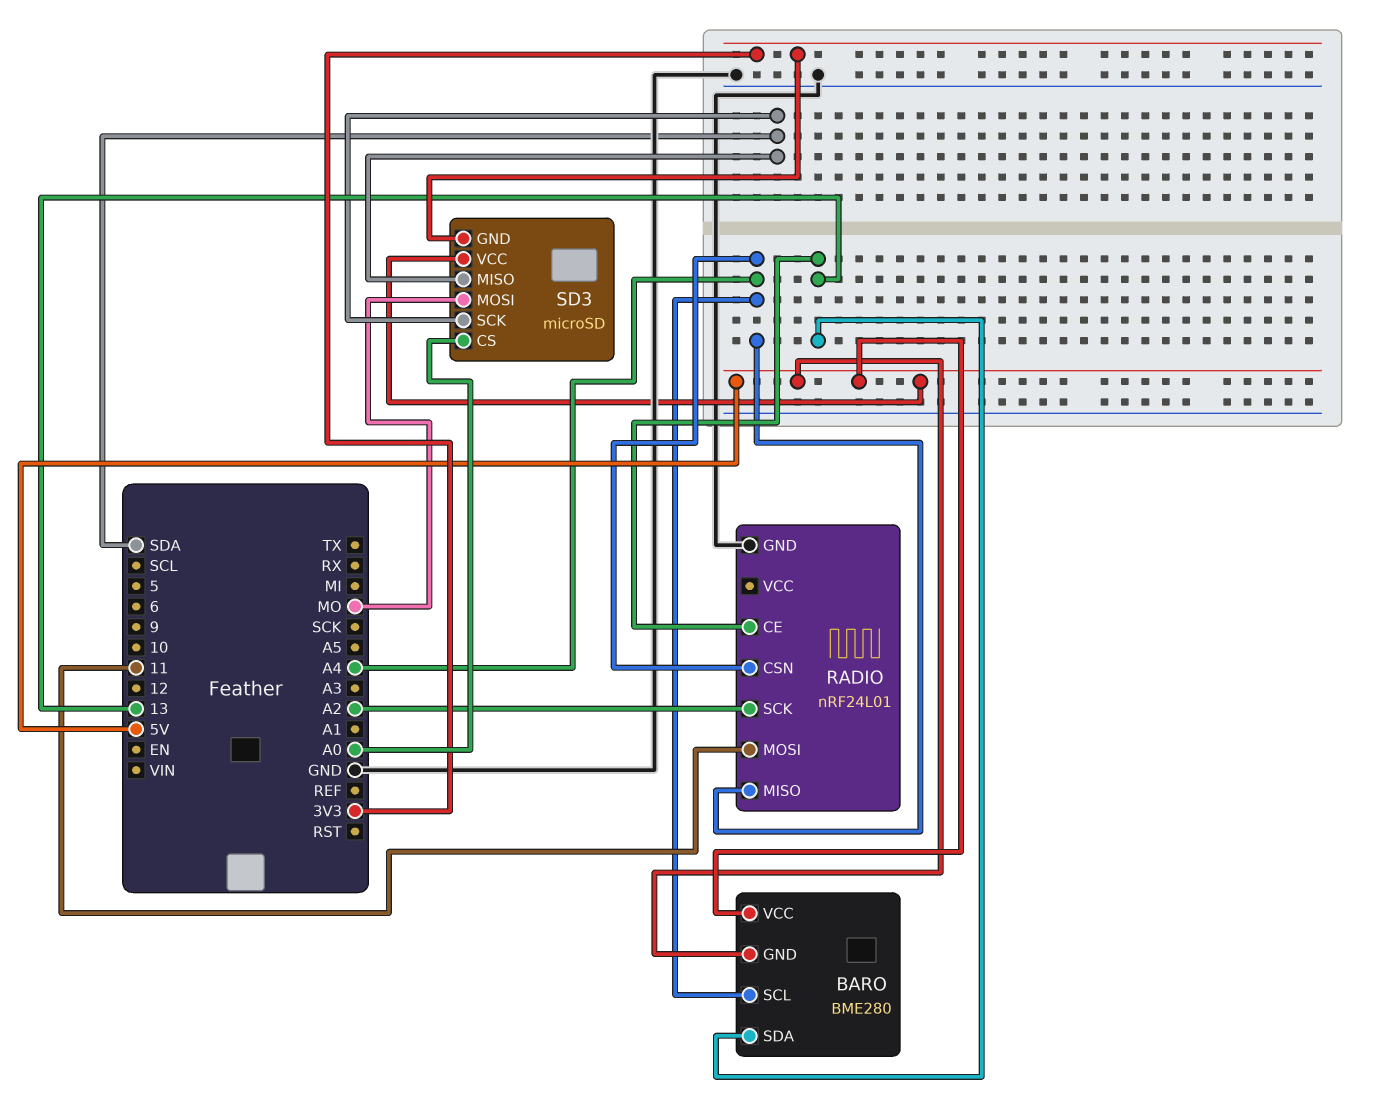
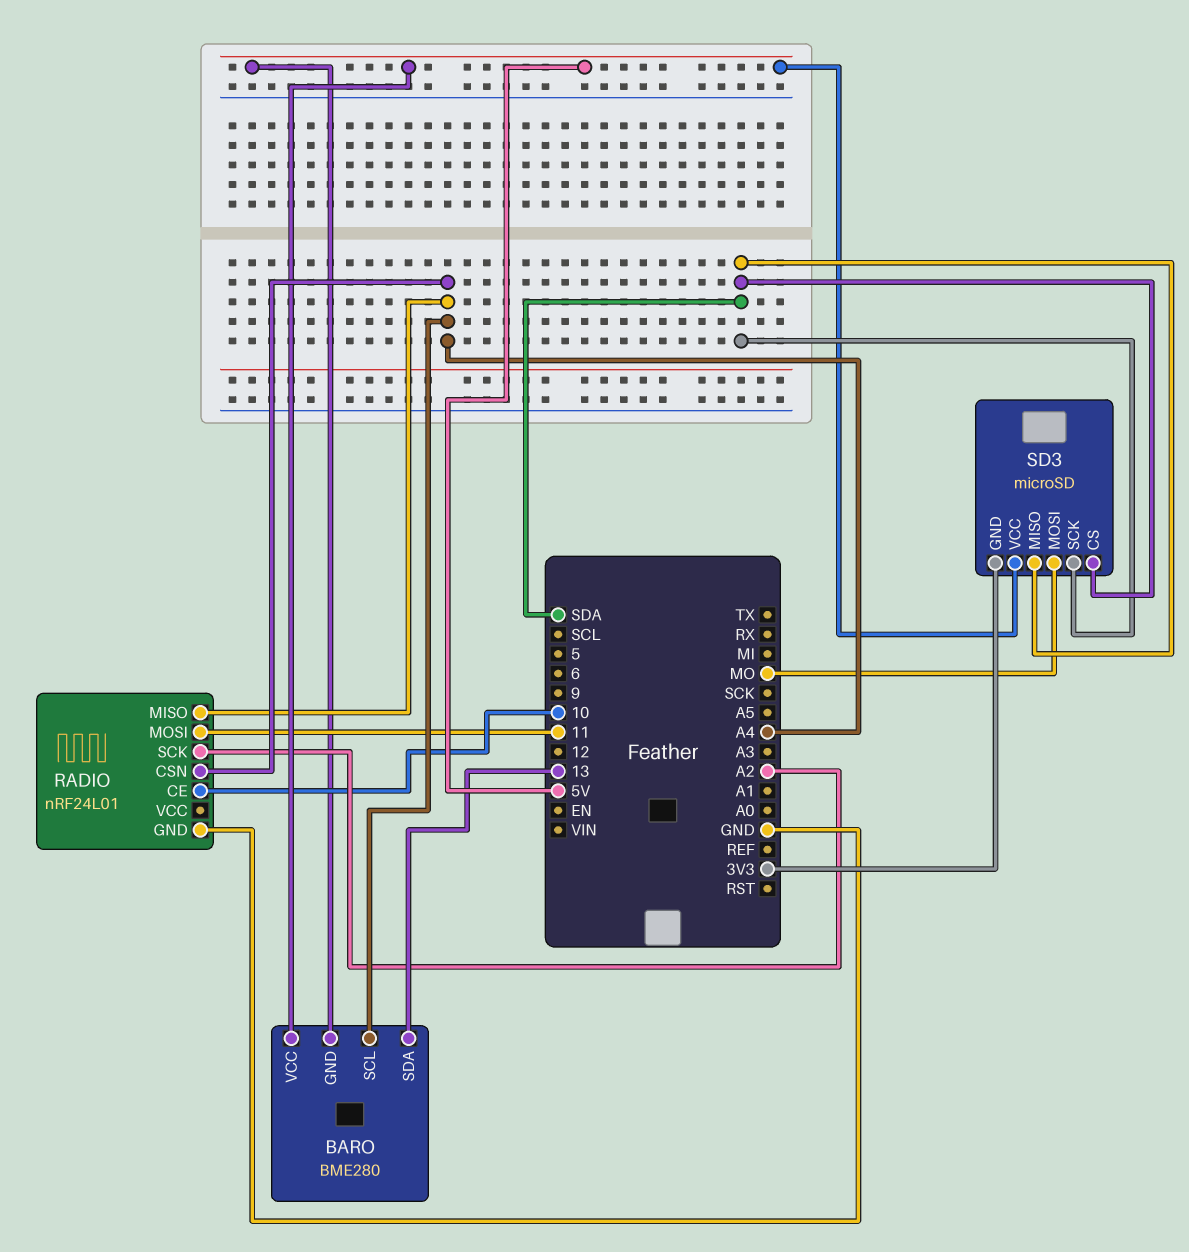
RADIO pin CE: 13 -> 10
SD3 pin CS: A0 -> SDA

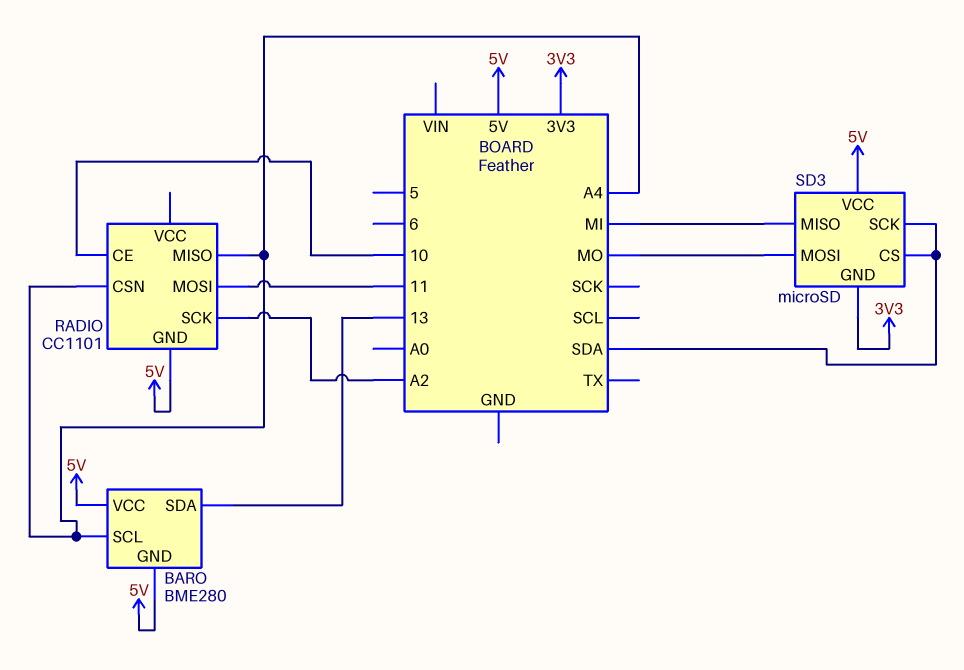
RADIO: nRF24L01 -> CC1101
RADIO pin GND: GND -> 5V
SD3 pin MISO: SDA -> MI

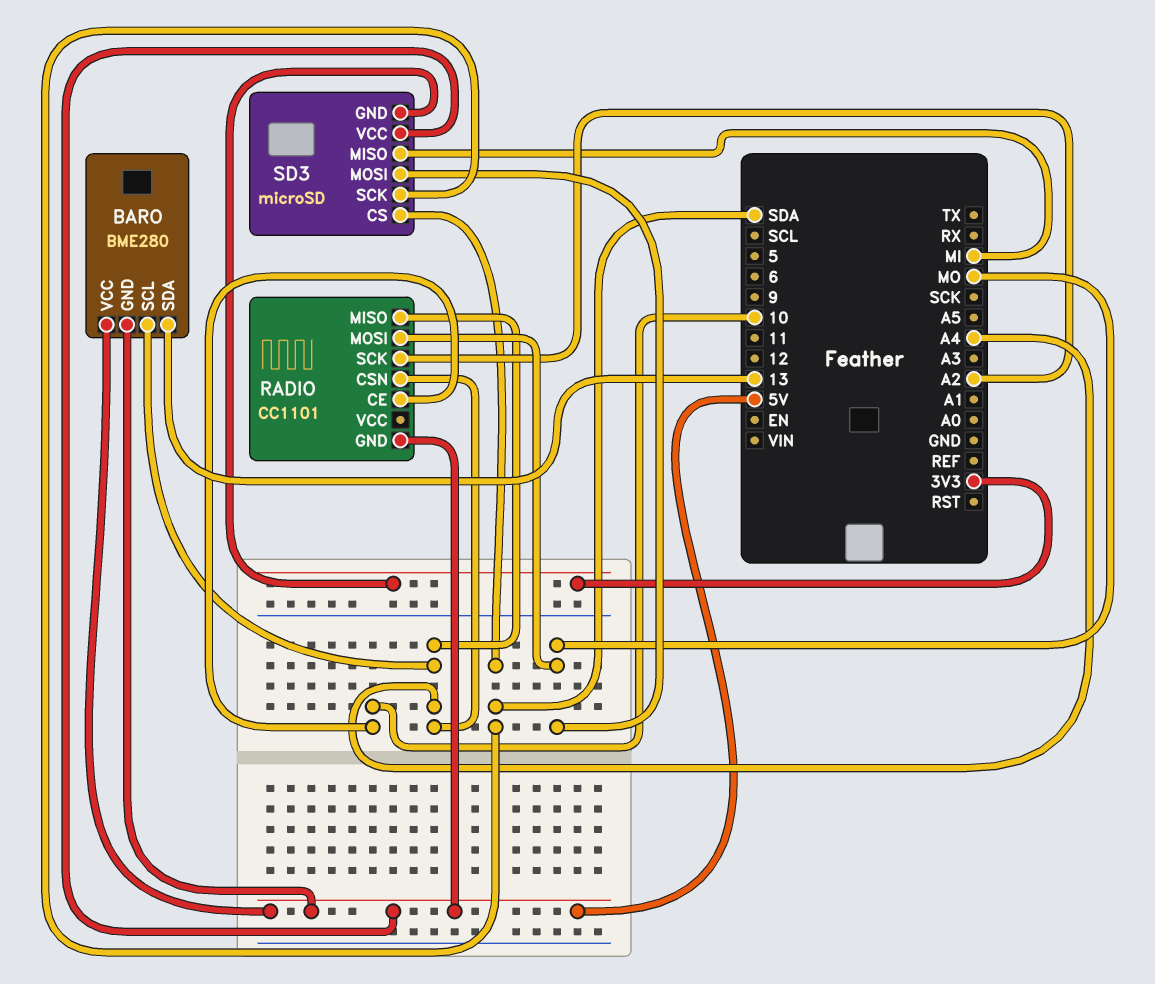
RADIO pin MOSI: 11 -> MO

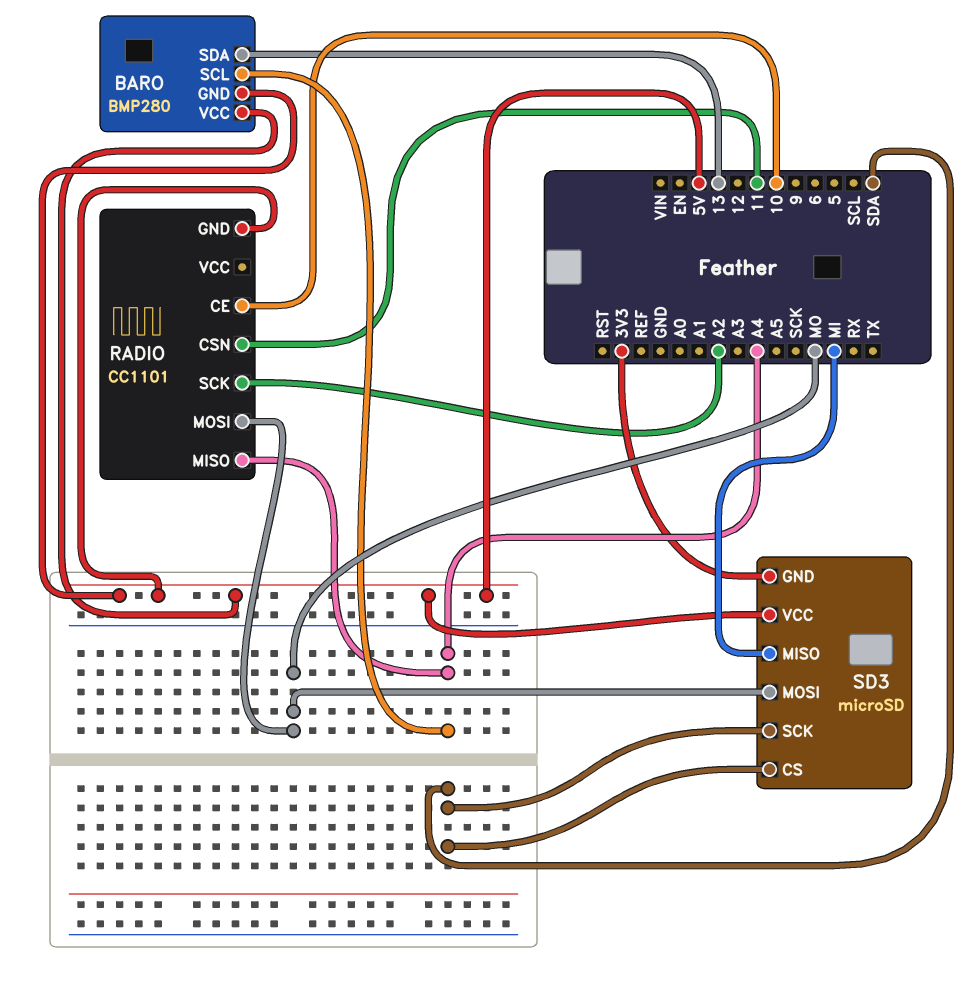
BARO: BME280 -> BMP280
RADIO pin CSN: A4 -> 11

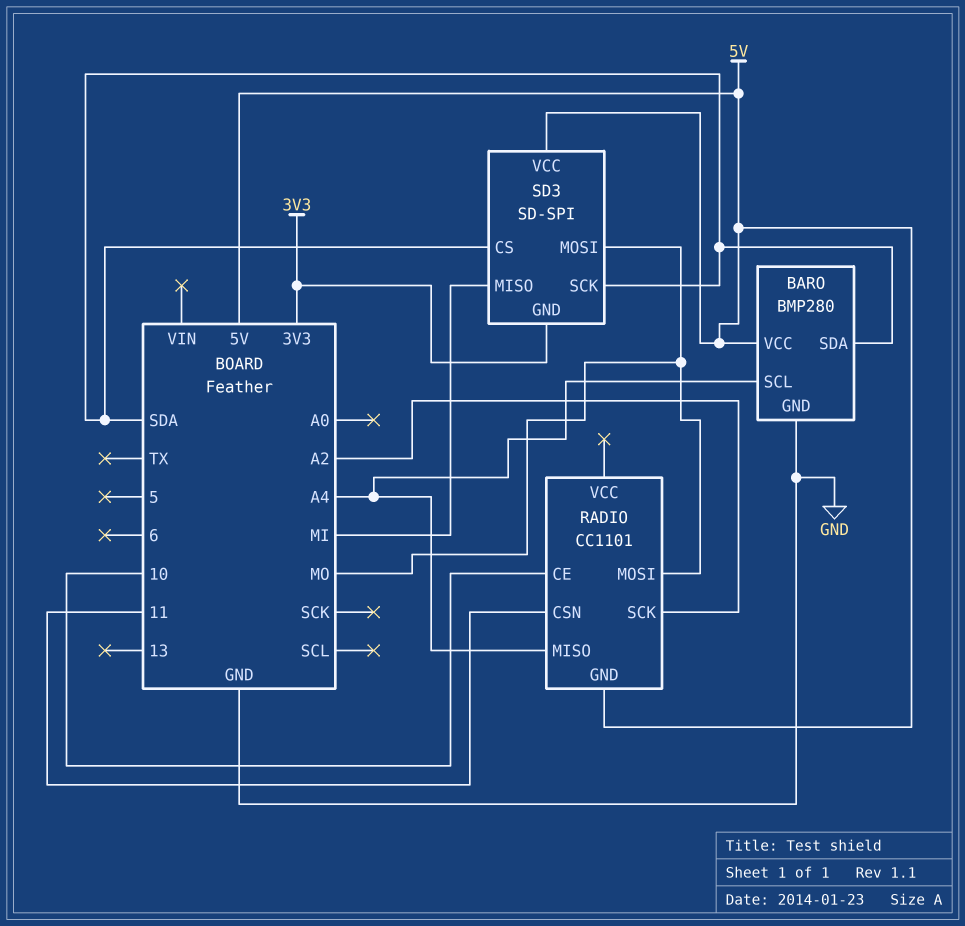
BARO pin GND: 5V -> GND
BARO pin SDA: 13 -> SDA
SD3: microSD -> SD-SPI

